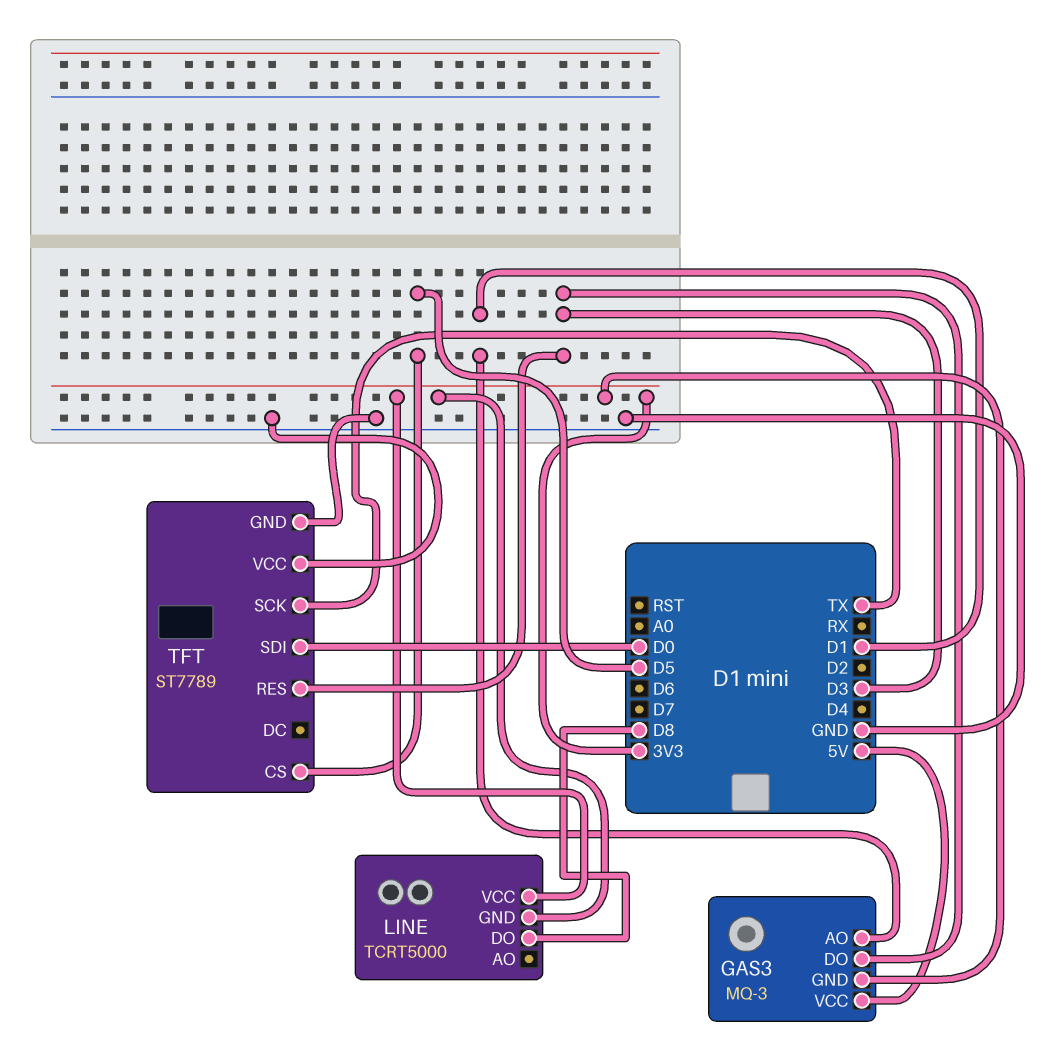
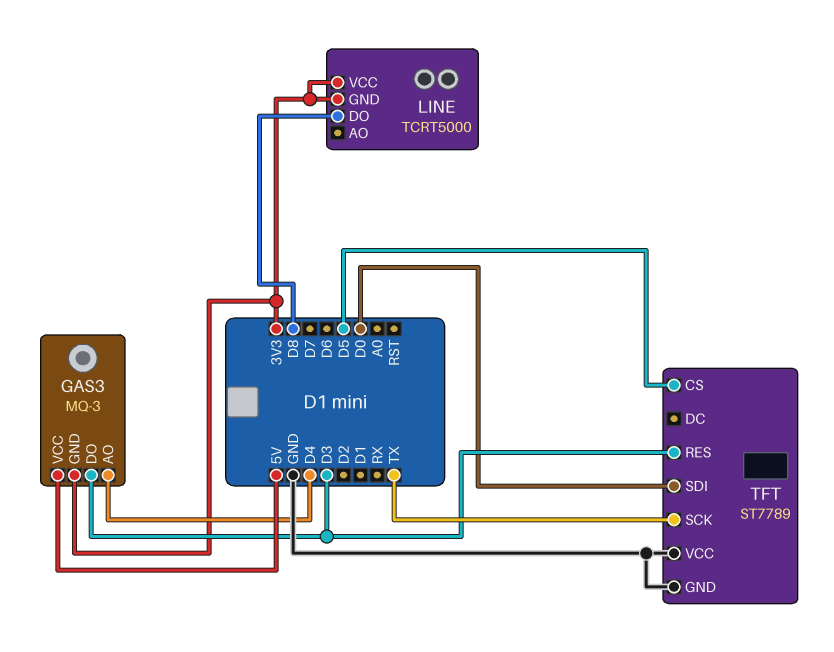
GAS3 pin AO: D1 -> D4

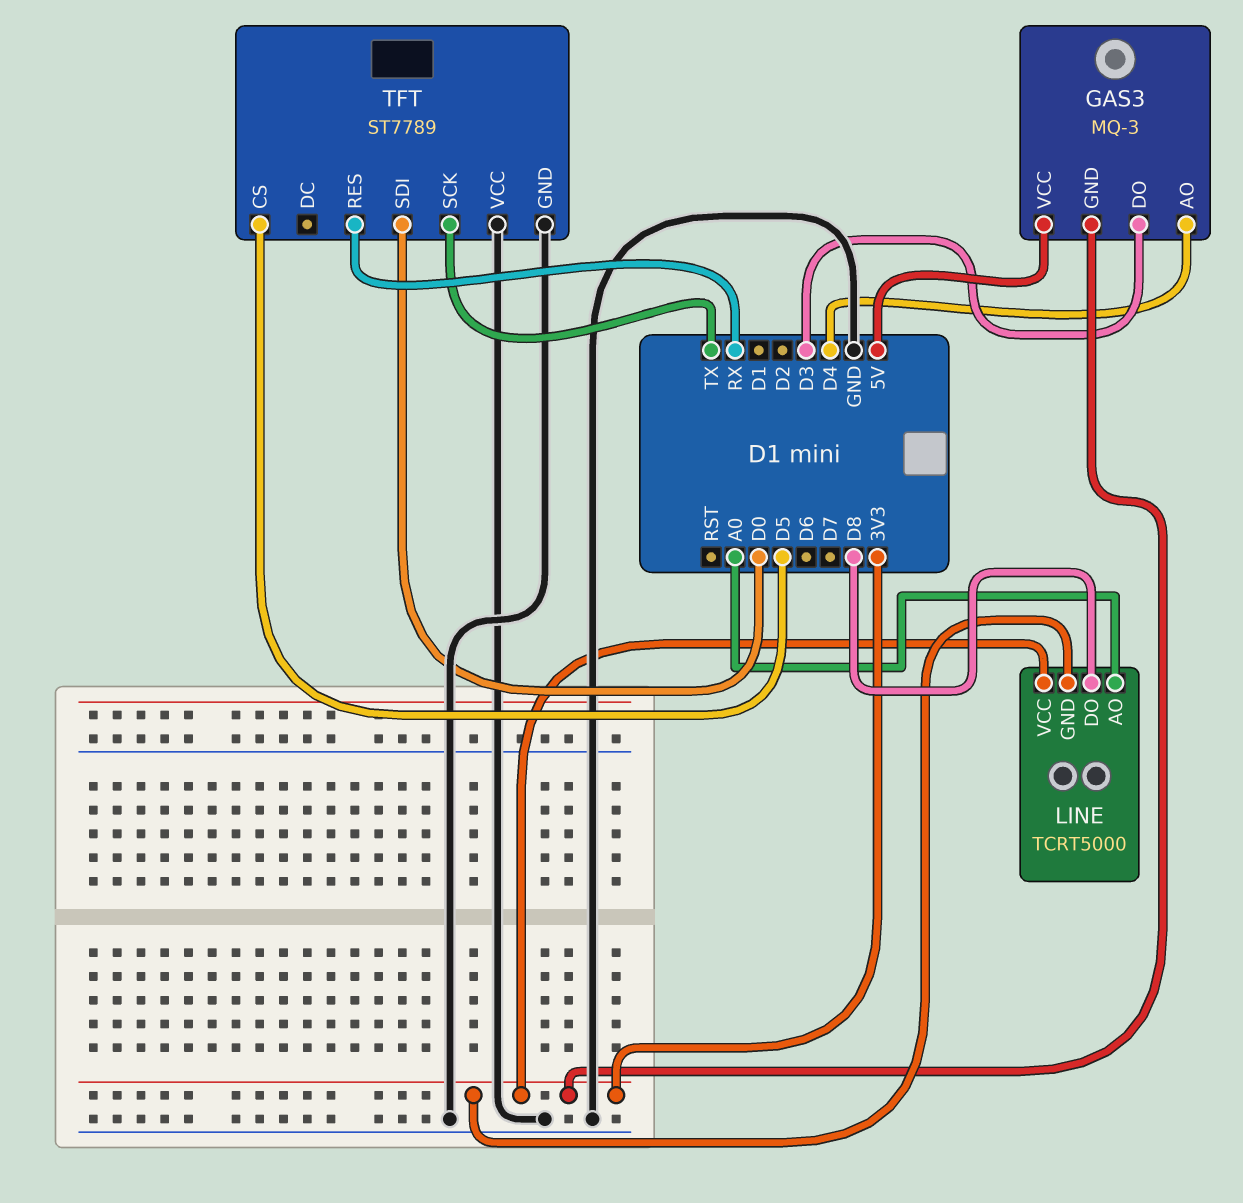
LINE pin AO: none -> A0
TFT pin RES: D3 -> RX

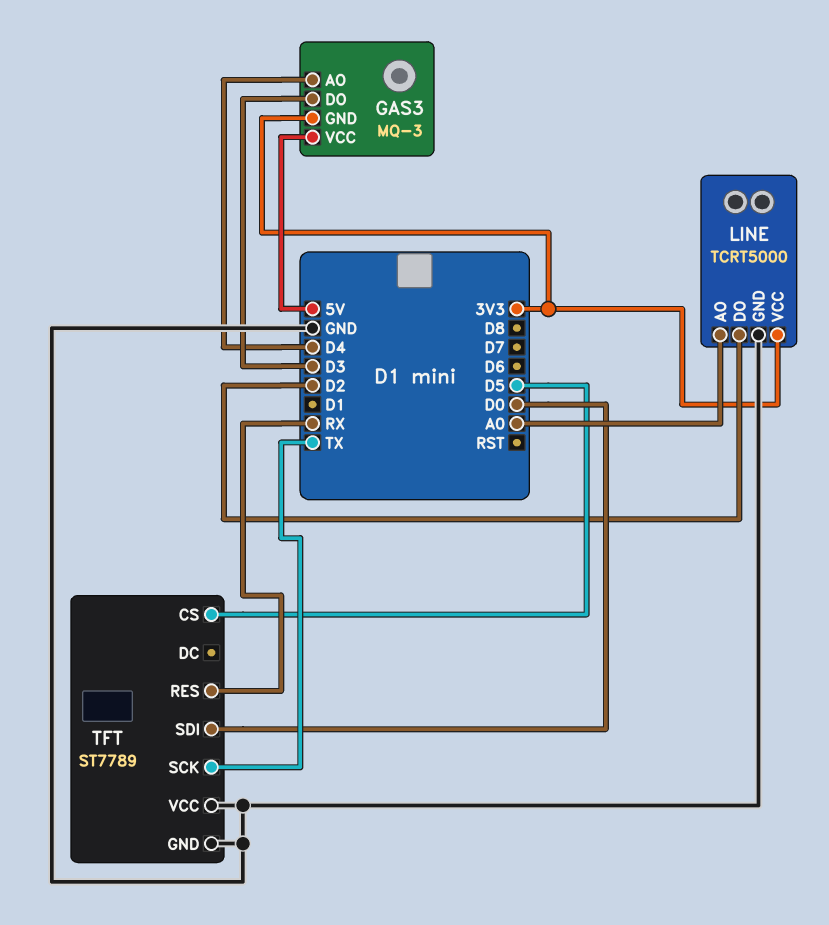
LINE pin DO: D8 -> D2
LINE pin GND: 3V3 -> GND

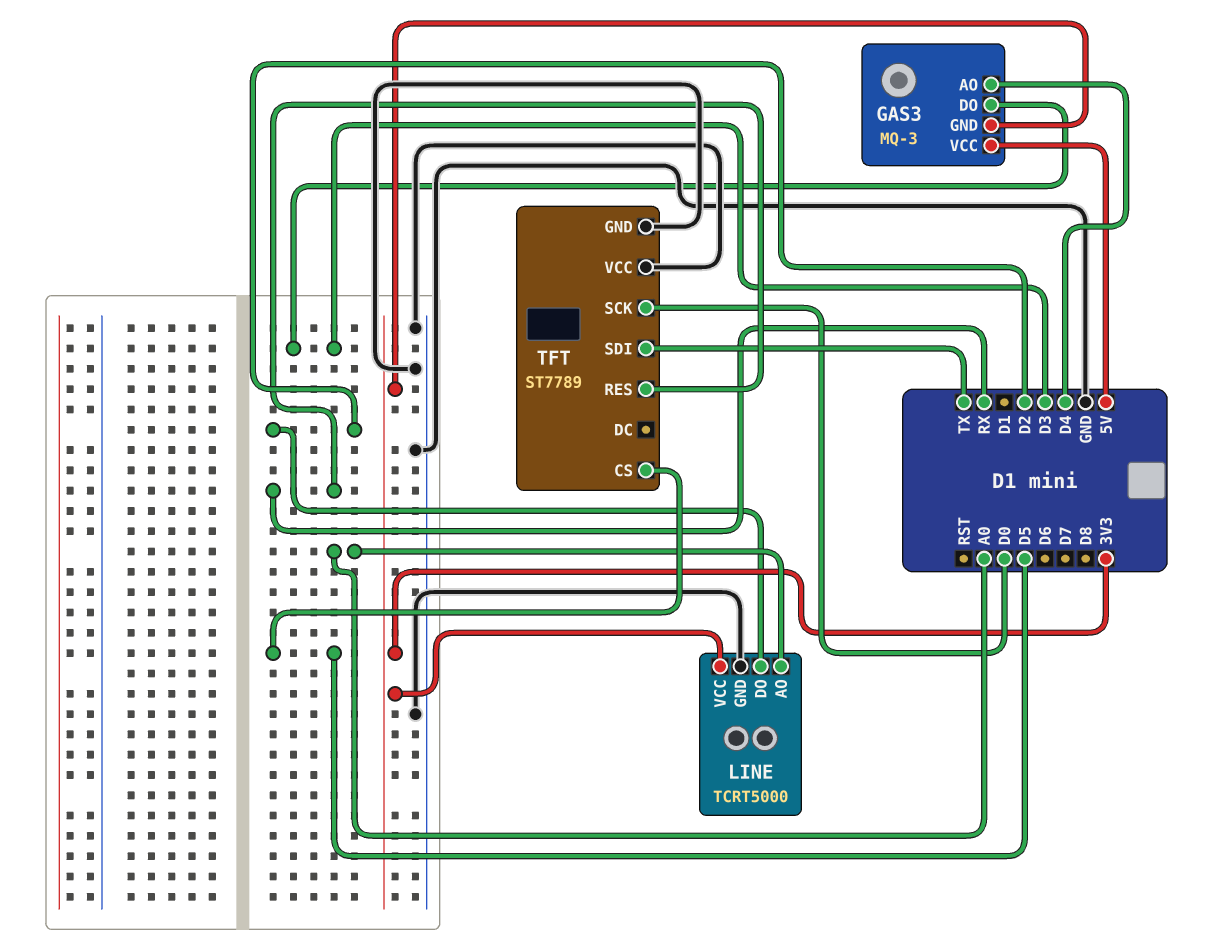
TFT pin SCK: TX -> D0
TFT pin SDI: D0 -> TX

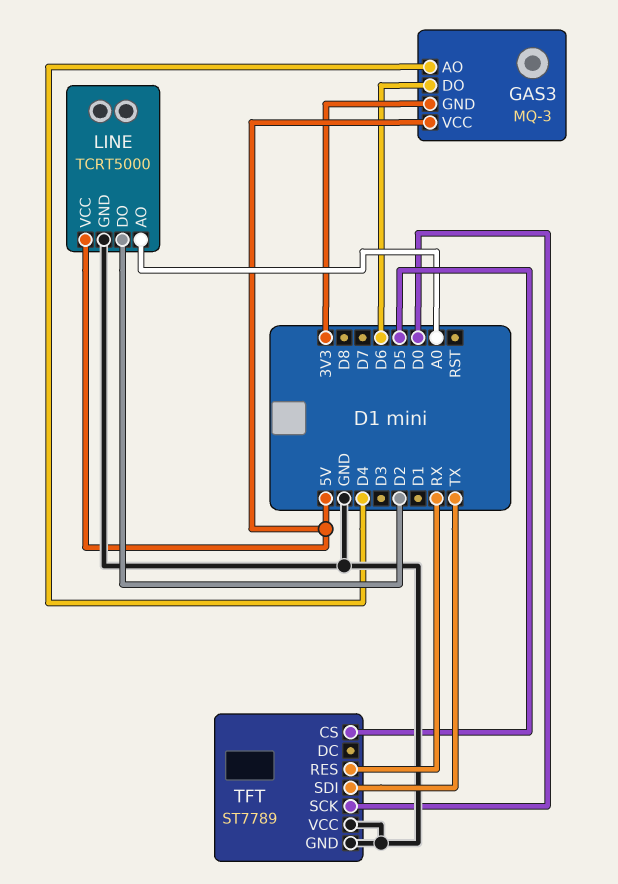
GAS3 pin DO: D3 -> D6
LINE pin VCC: 3V3 -> 5V

